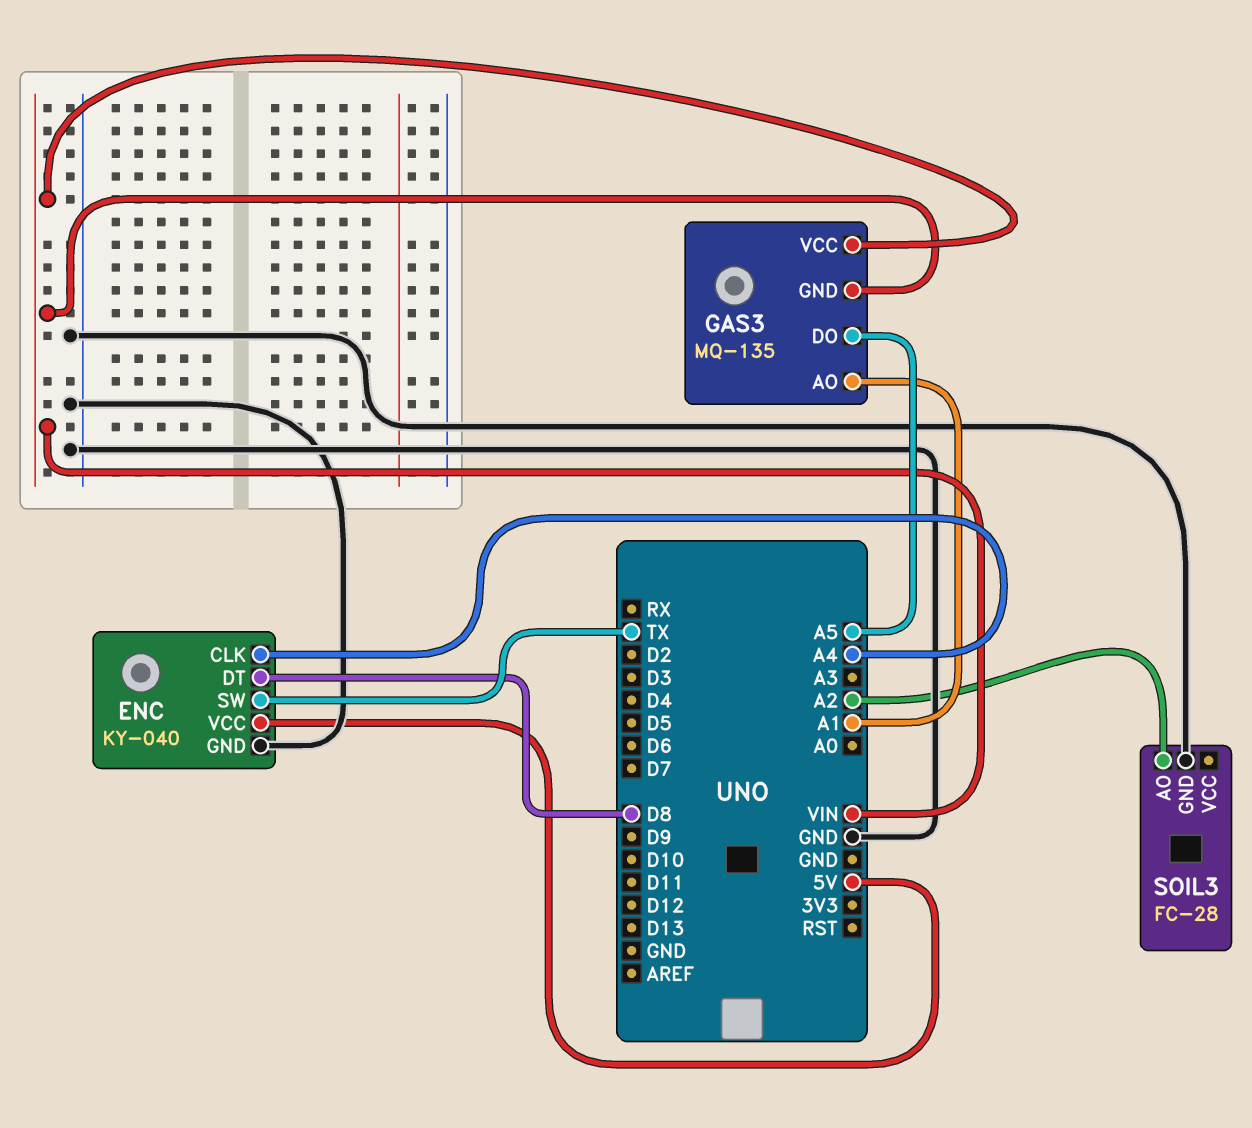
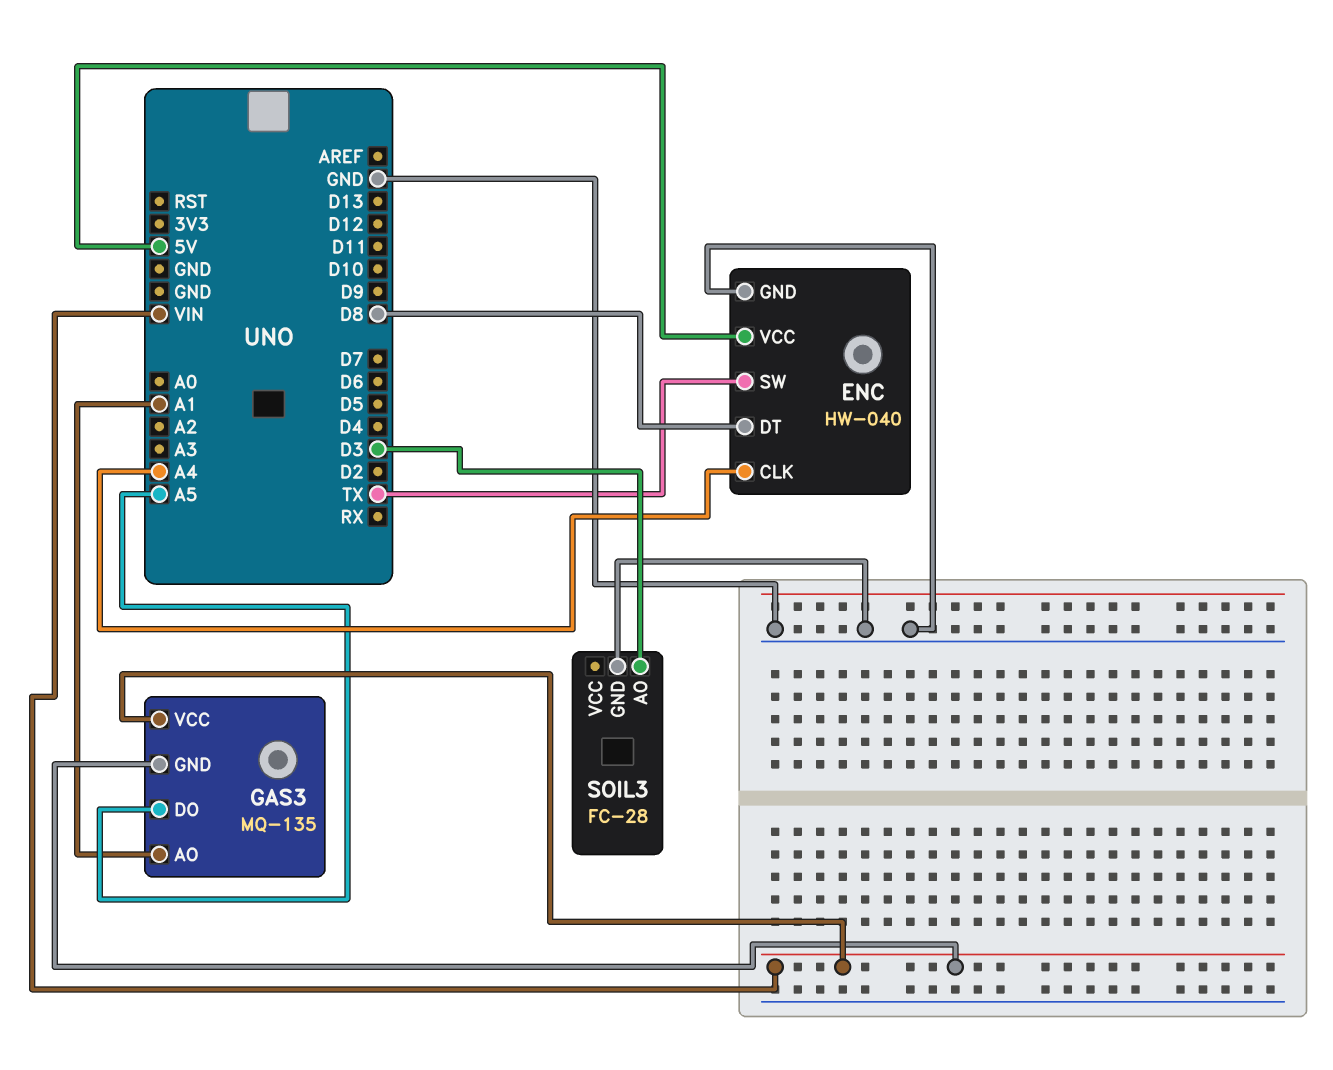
ENC: KY-040 -> HW-040
SOIL3 pin AO: A2 -> D3

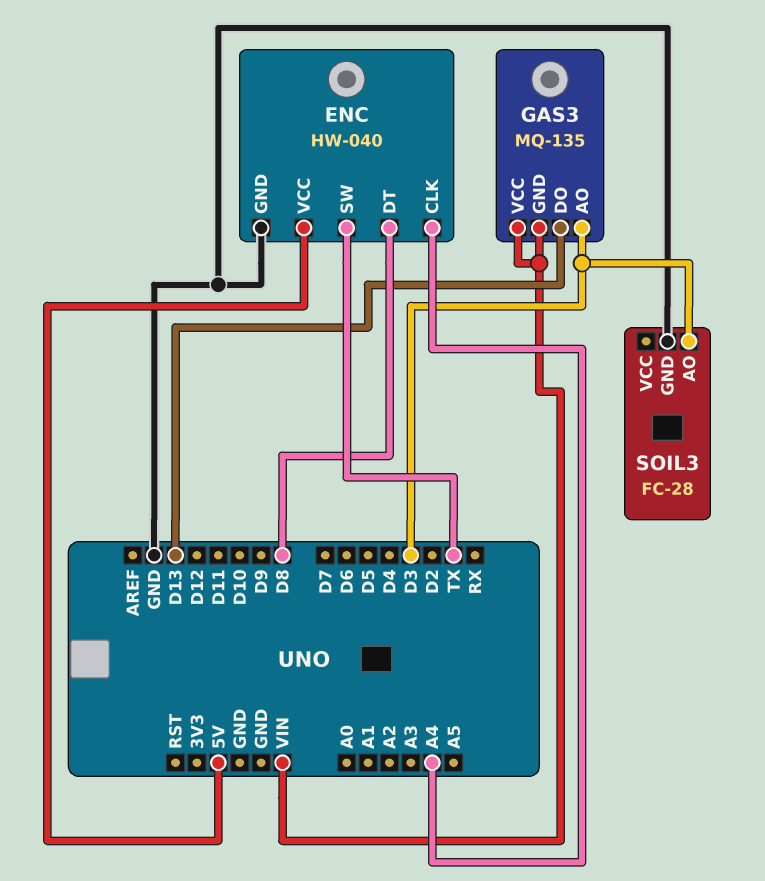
GAS3 pin AO: A1 -> D3
GAS3 pin DO: A5 -> D13

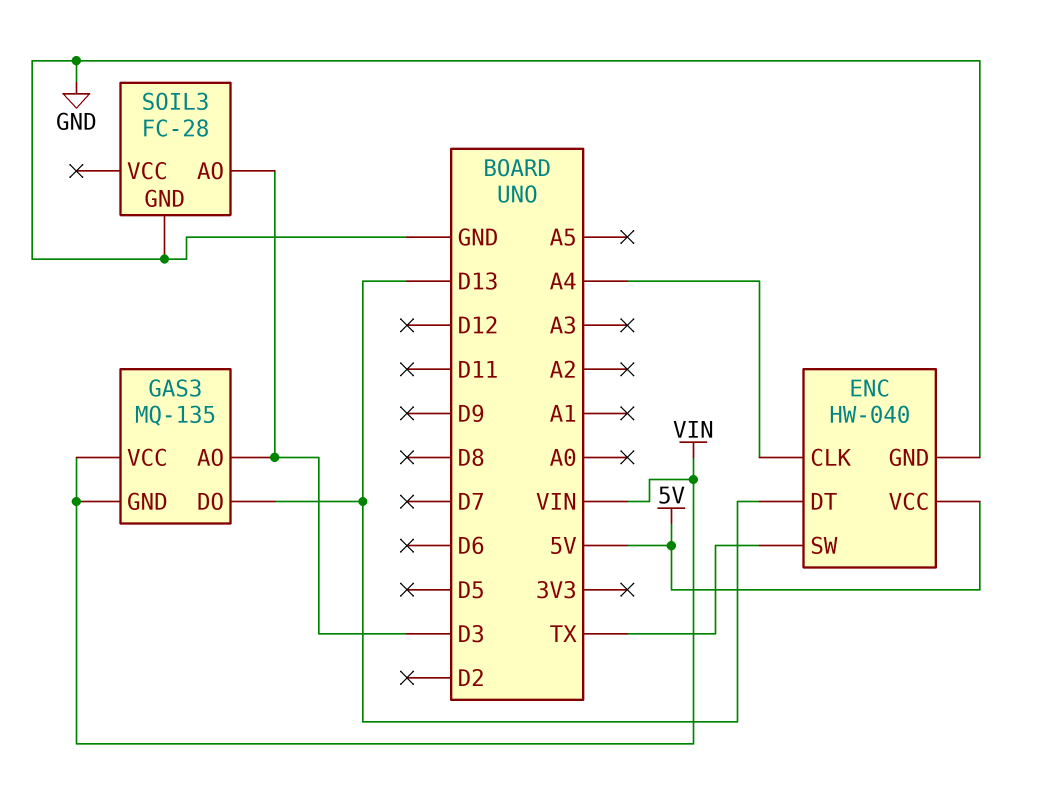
ENC pin DT: D8 -> D13

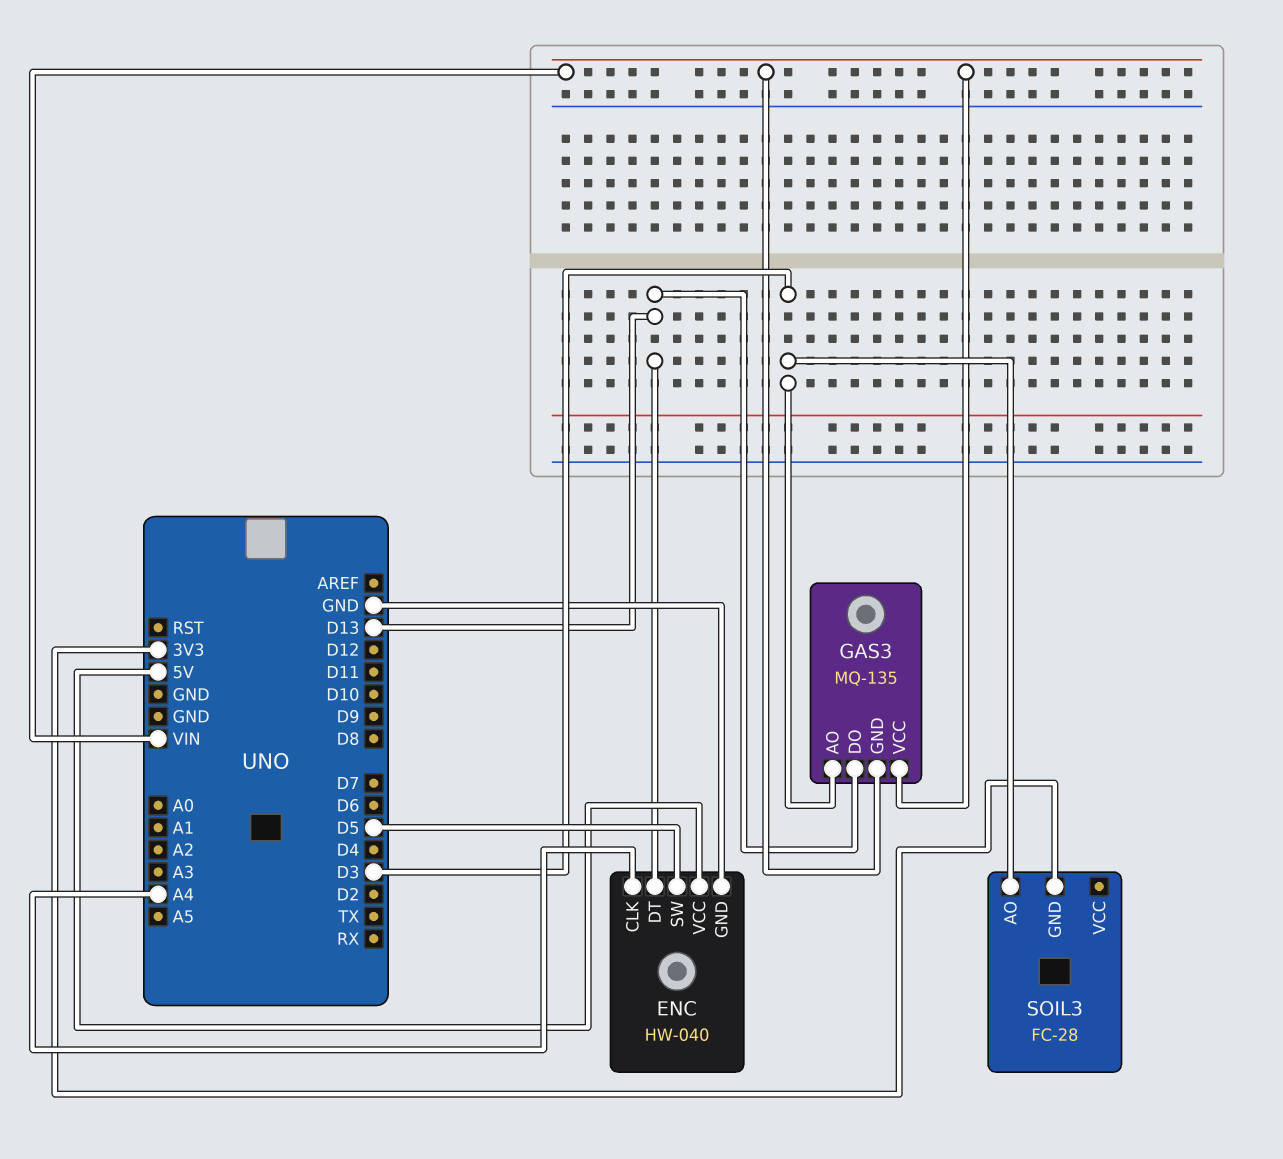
ENC pin SW: TX -> D5
SOIL3 pin GND: GND -> 3V3

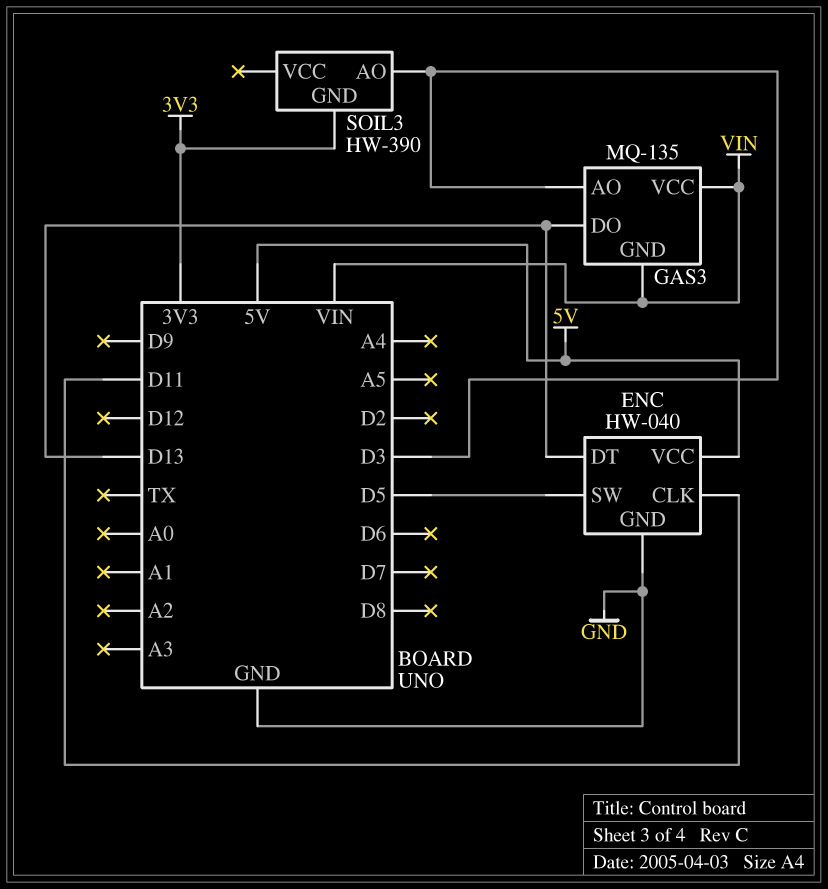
ENC pin CLK: A4 -> D11
SOIL3: FC-28 -> HW-390

